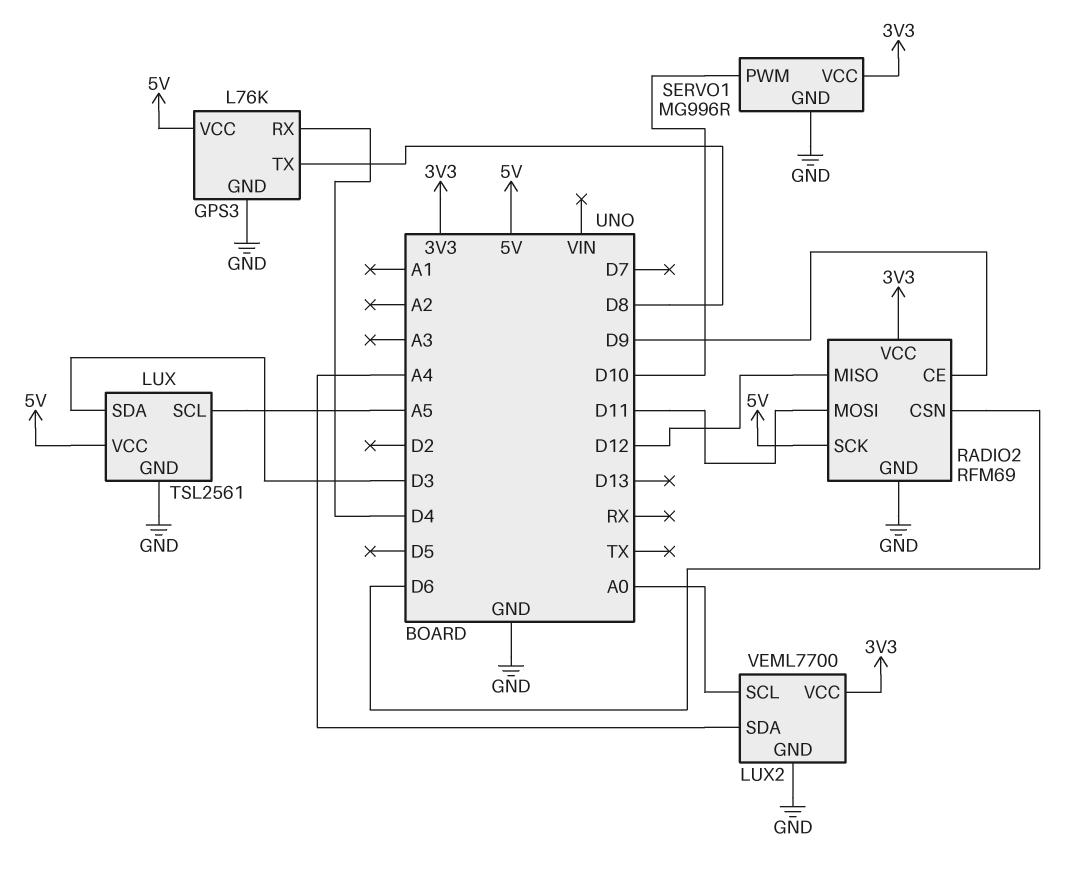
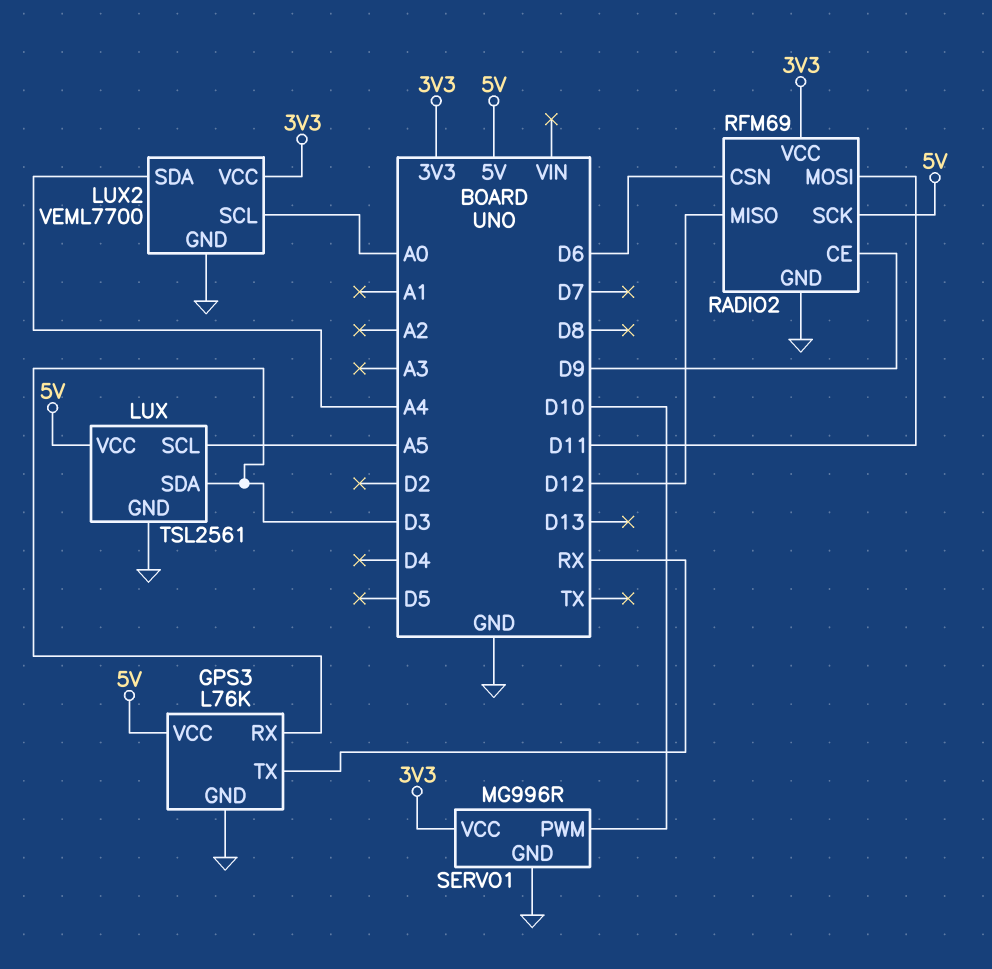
GPS3 pin RX: D4 -> D3
GPS3 pin TX: D8 -> RX

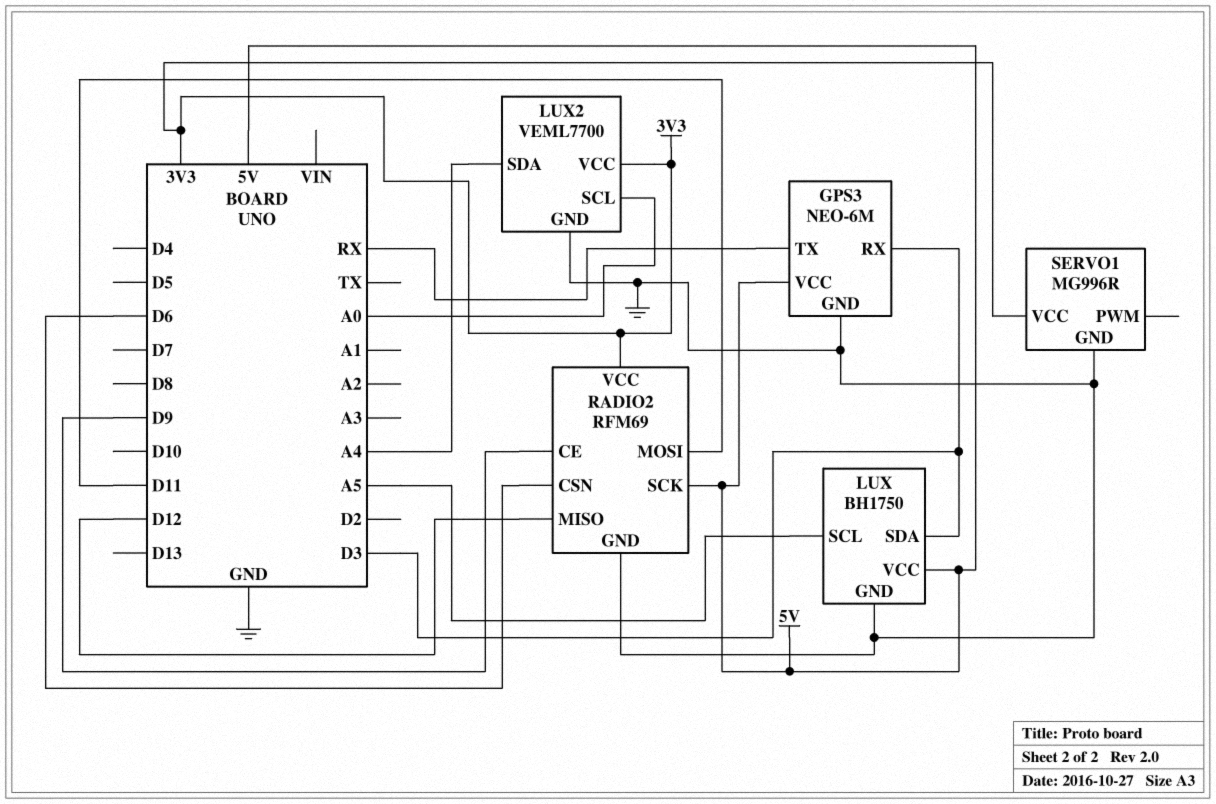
GPS3: L76K -> NEO-6M
LUX: TSL2561 -> BH1750
SERVO1 pin PWM: D10 -> none

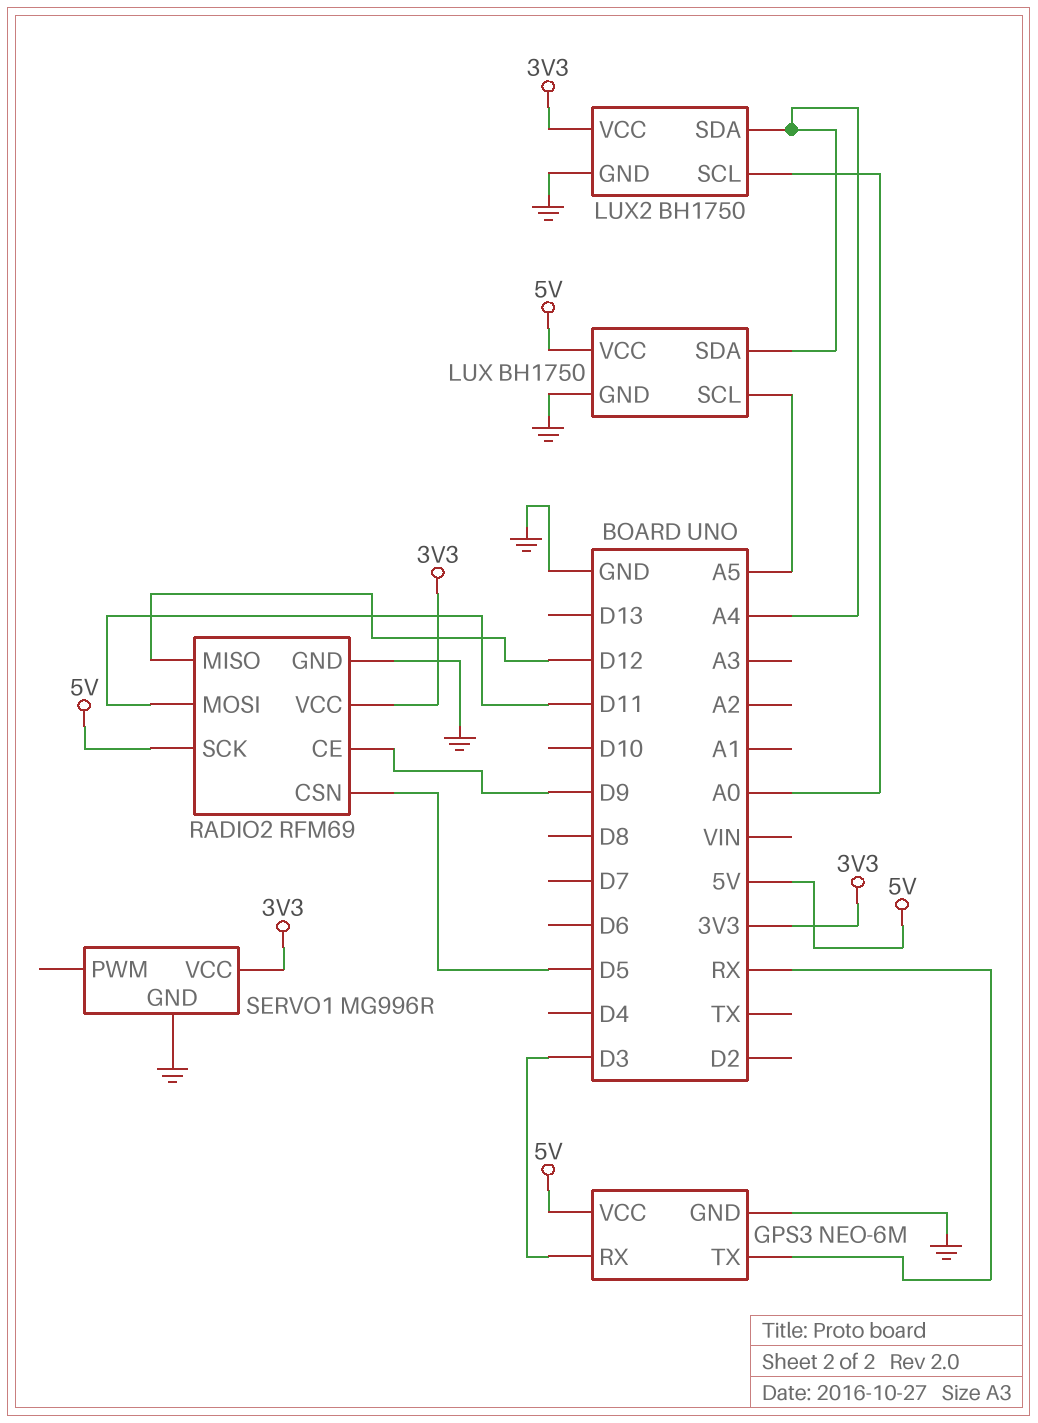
LUX pin SDA: D3 -> A4
LUX2: VEML7700 -> BH1750
RADIO2 pin CSN: D6 -> D5

